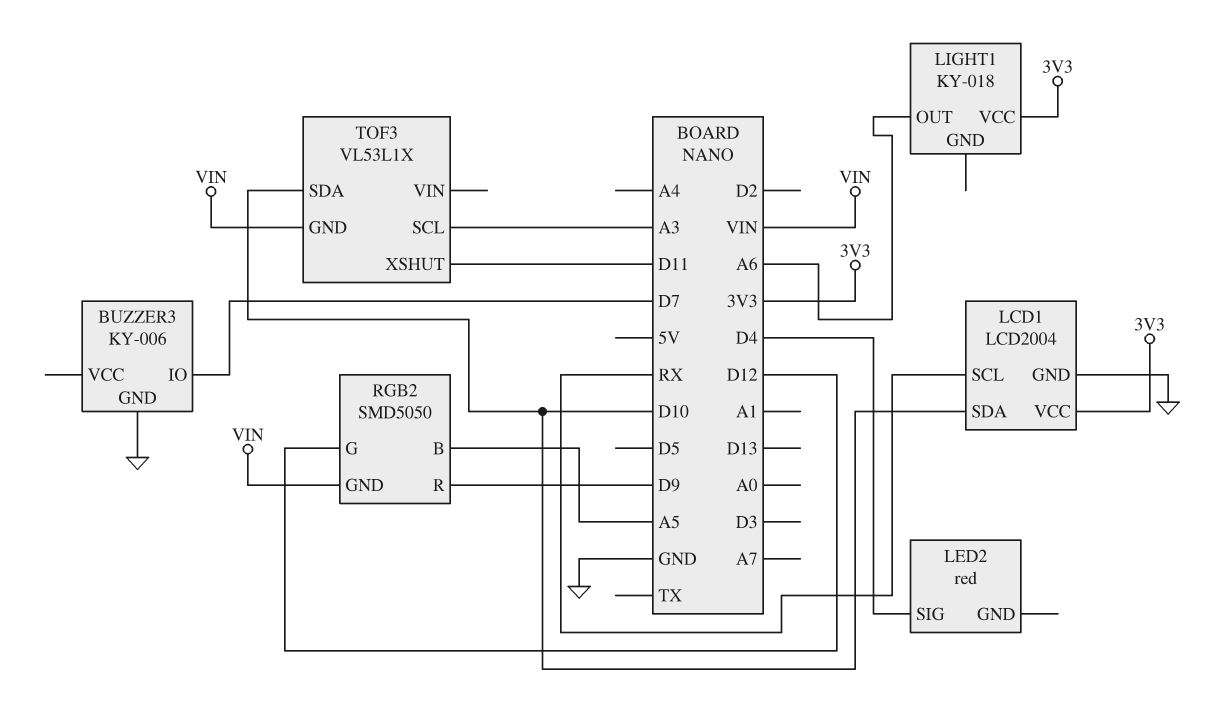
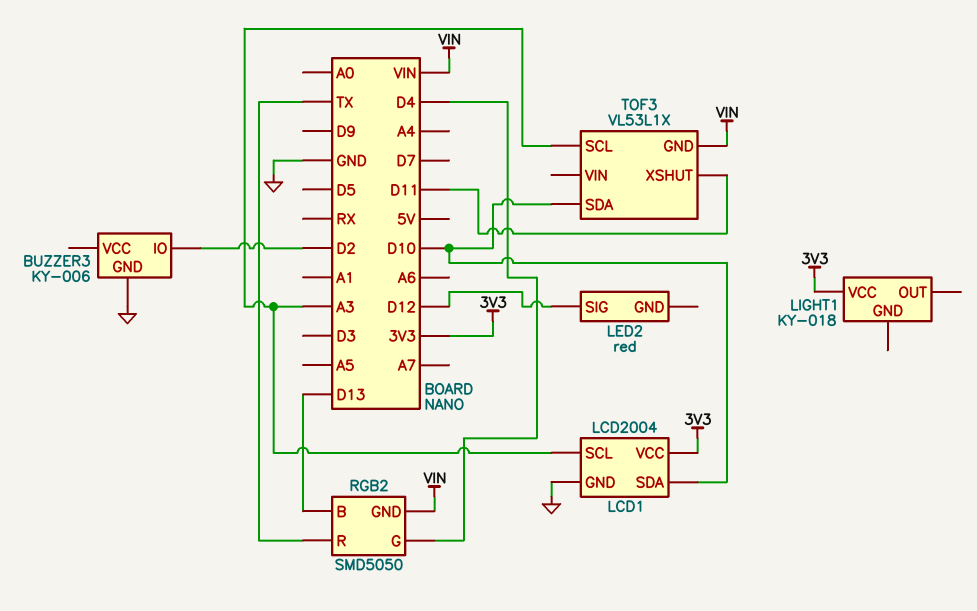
BUZZER3 pin IO: D7 -> D2
LCD1 pin SCL: RX -> A3
LED2 pin SIG: D4 -> D12
LIGHT1 pin OUT: A6 -> none
RGB2 pin B: A5 -> D13
RGB2 pin G: D12 -> D4
RGB2 pin R: D9 -> TX

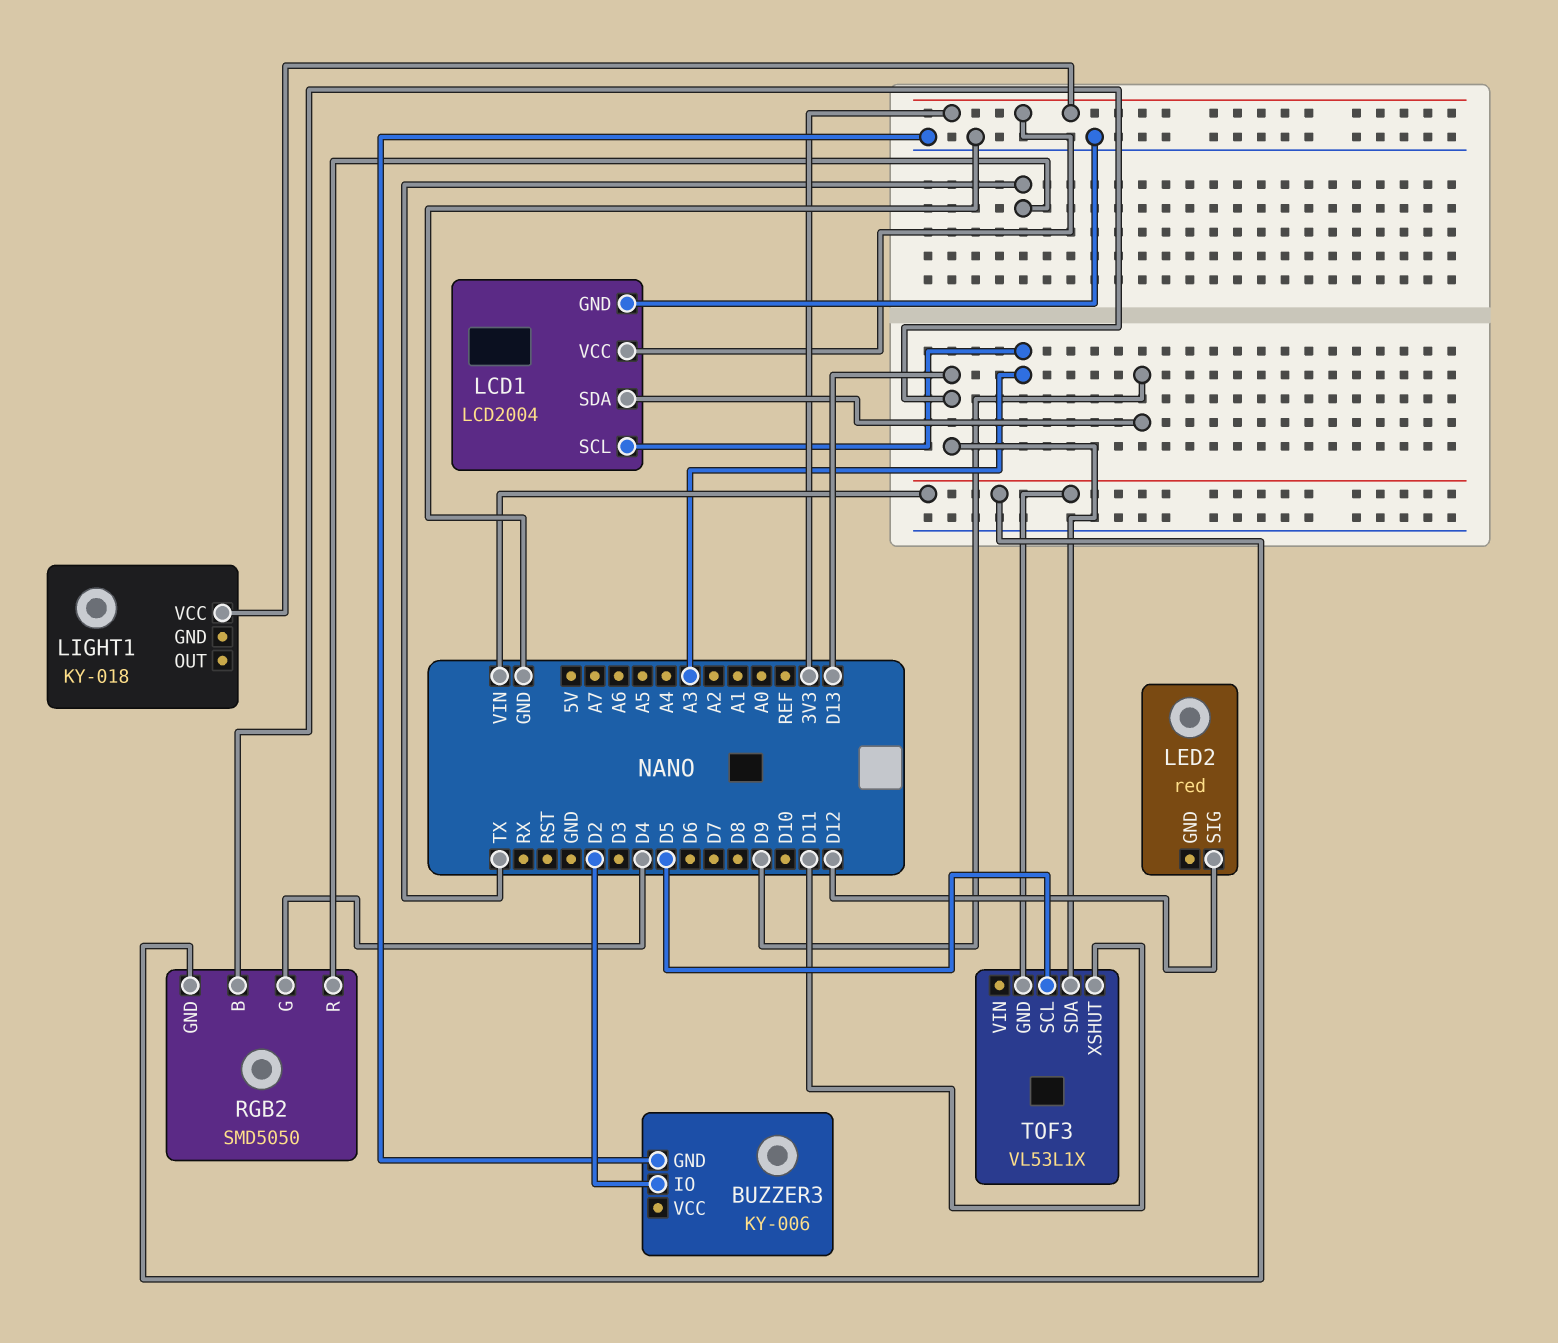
LCD1 pin SDA: D10 -> D9
TOF3 pin SCL: A3 -> D5
TOF3 pin SDA: D10 -> D13

